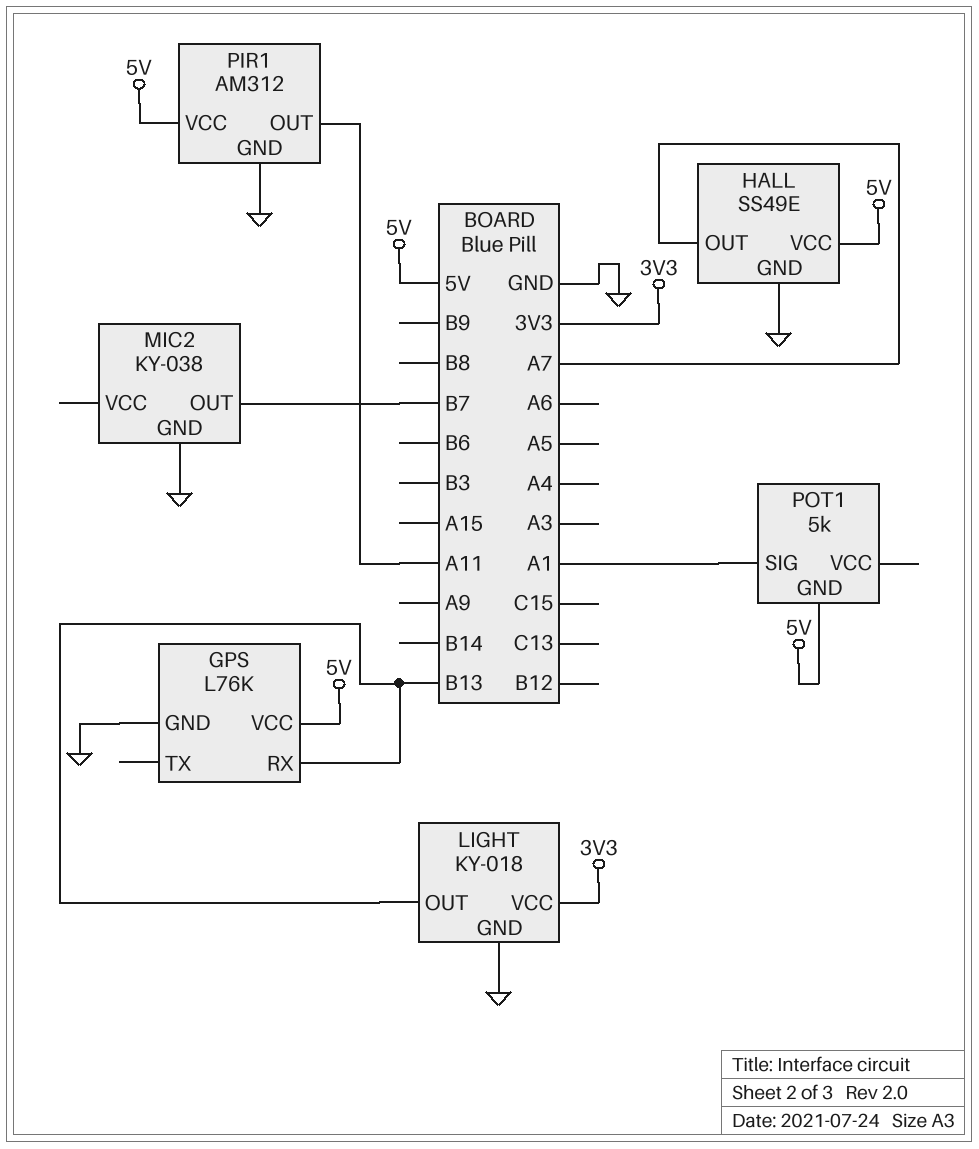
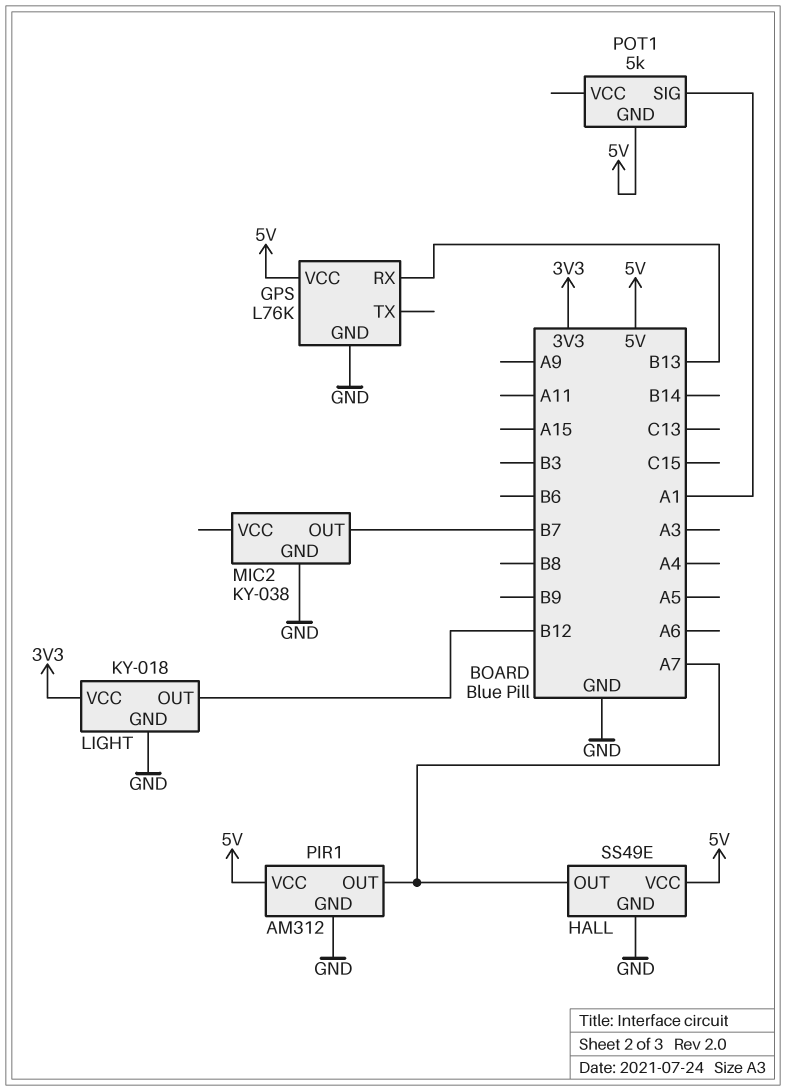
LIGHT pin OUT: B13 -> B12
PIR1 pin OUT: A11 -> A7

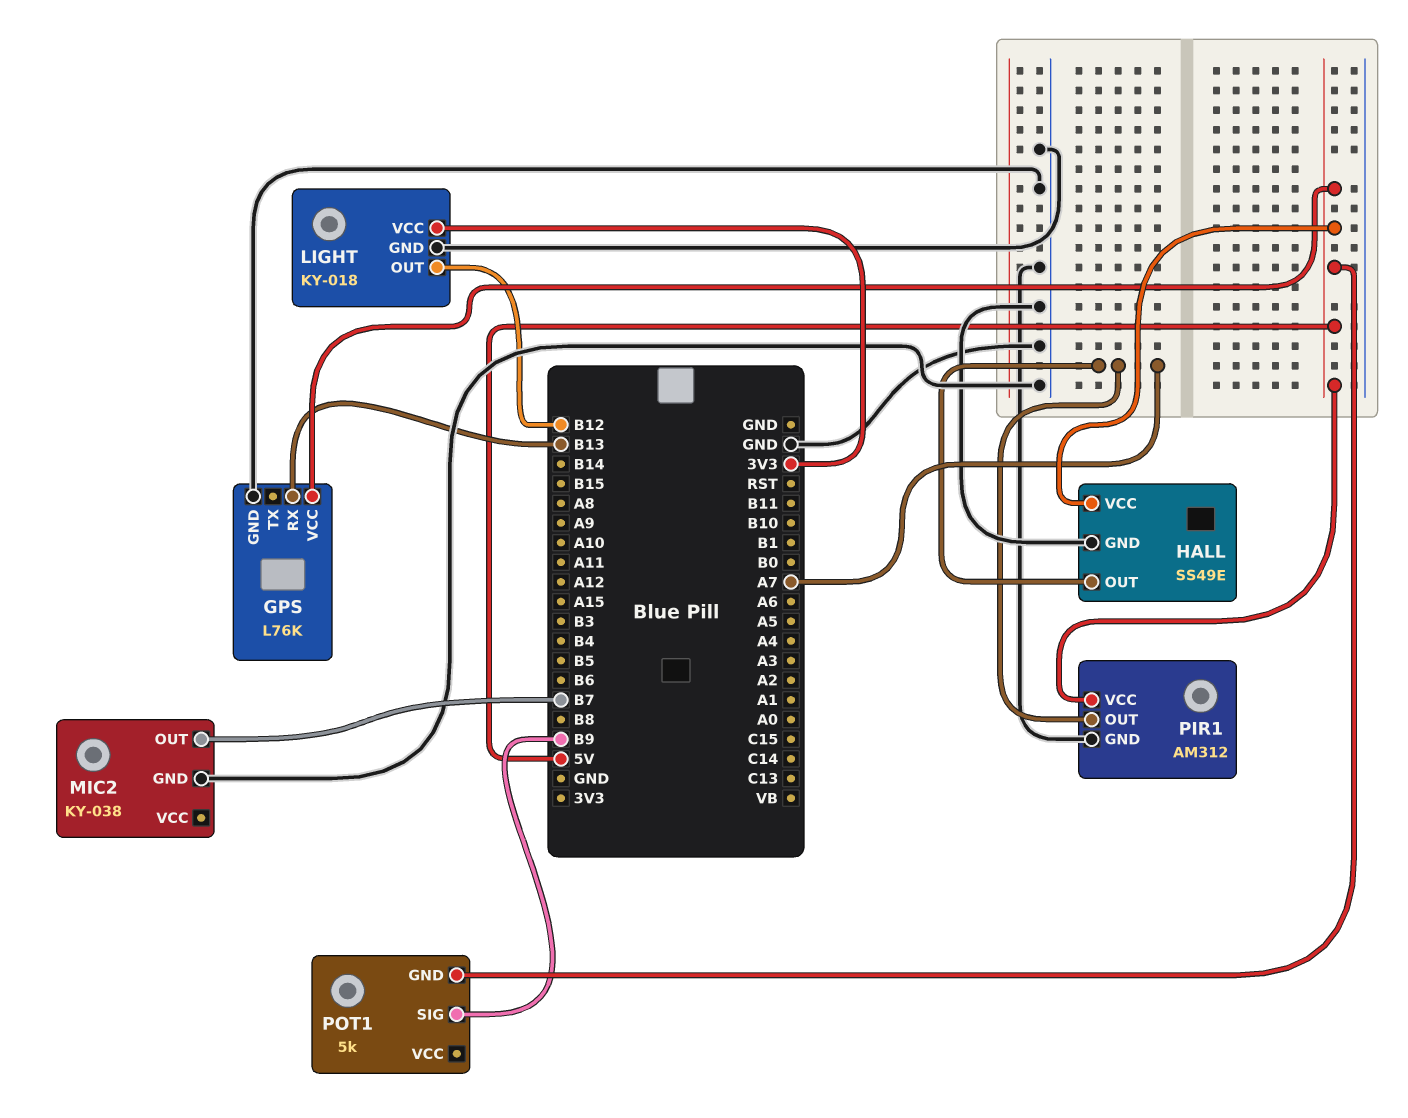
POT1 pin SIG: A1 -> B9

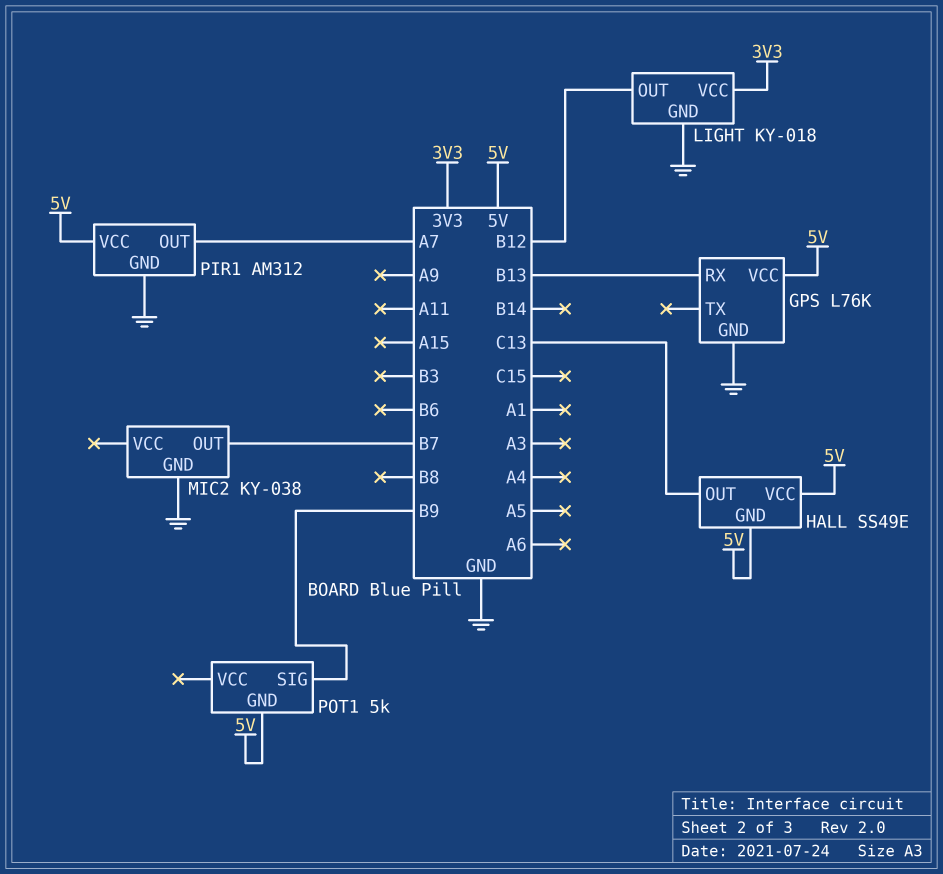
HALL pin GND: GND -> 5V
HALL pin OUT: A7 -> C13

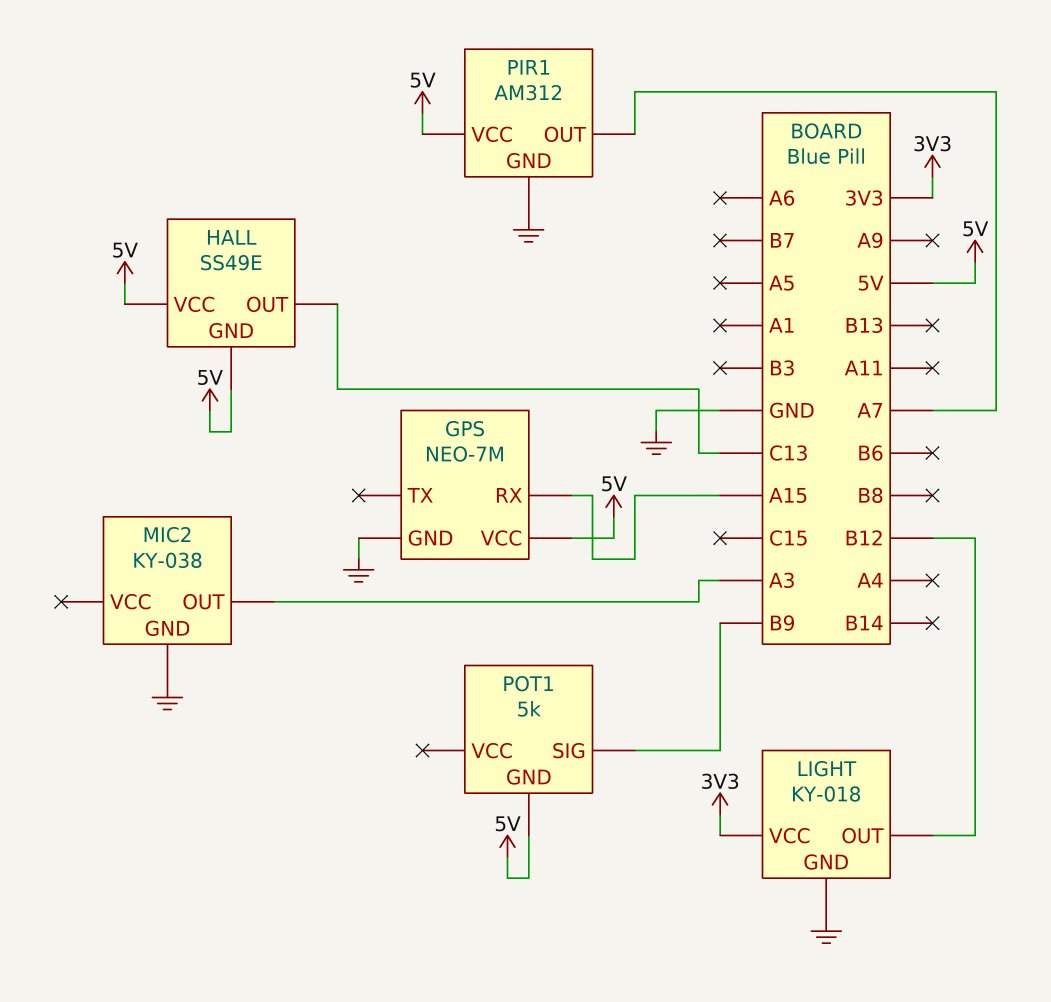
GPS: L76K -> NEO-7M
GPS pin RX: B13 -> A15
MIC2 pin OUT: B7 -> A3

